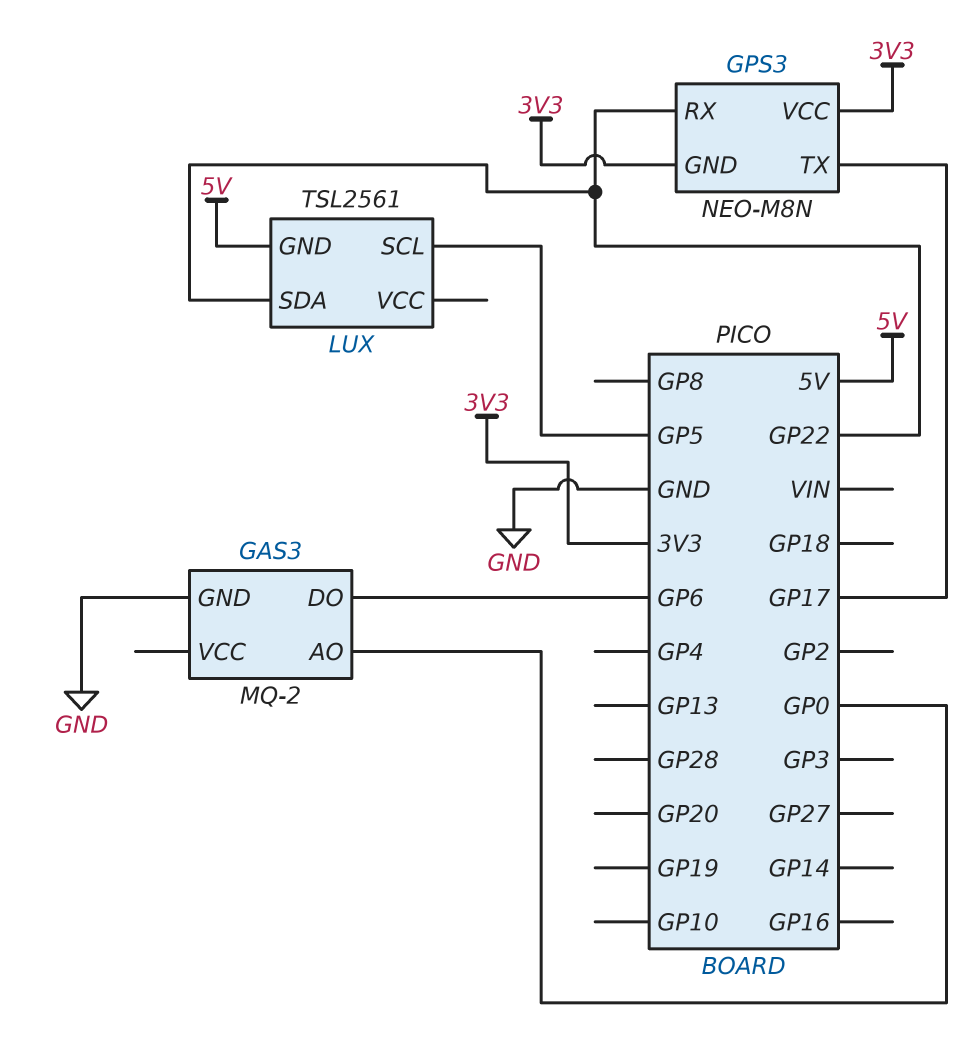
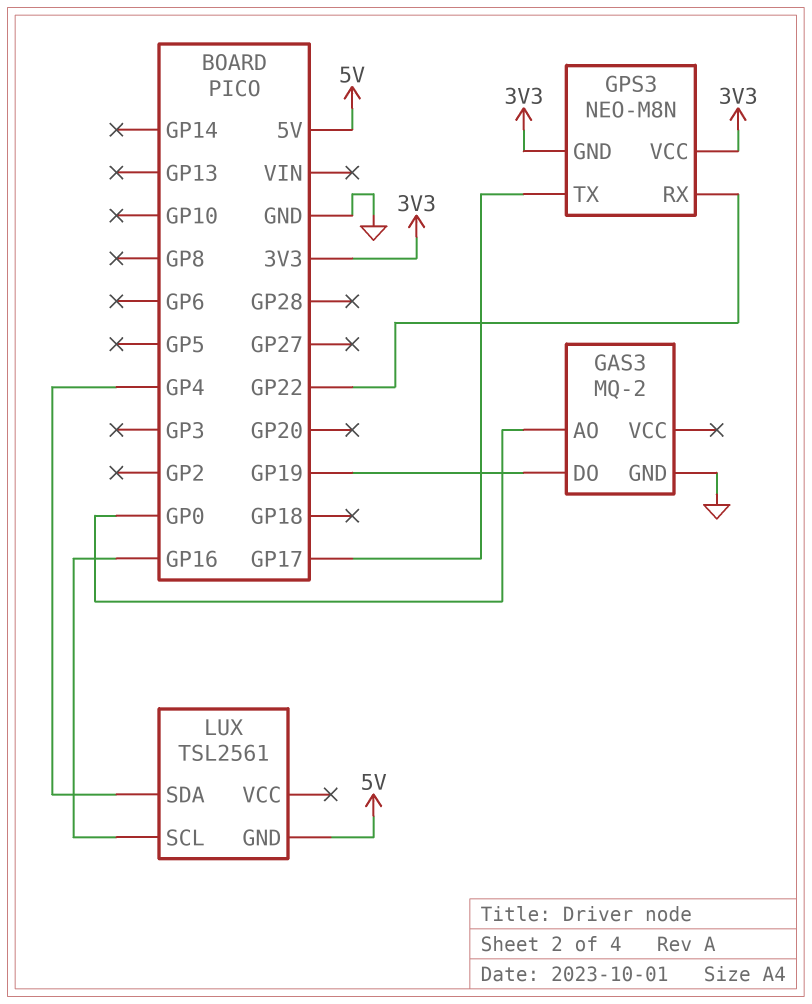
GAS3 pin DO: GP6 -> GP19
LUX pin SCL: GP5 -> GP16
LUX pin SDA: GP22 -> GP4

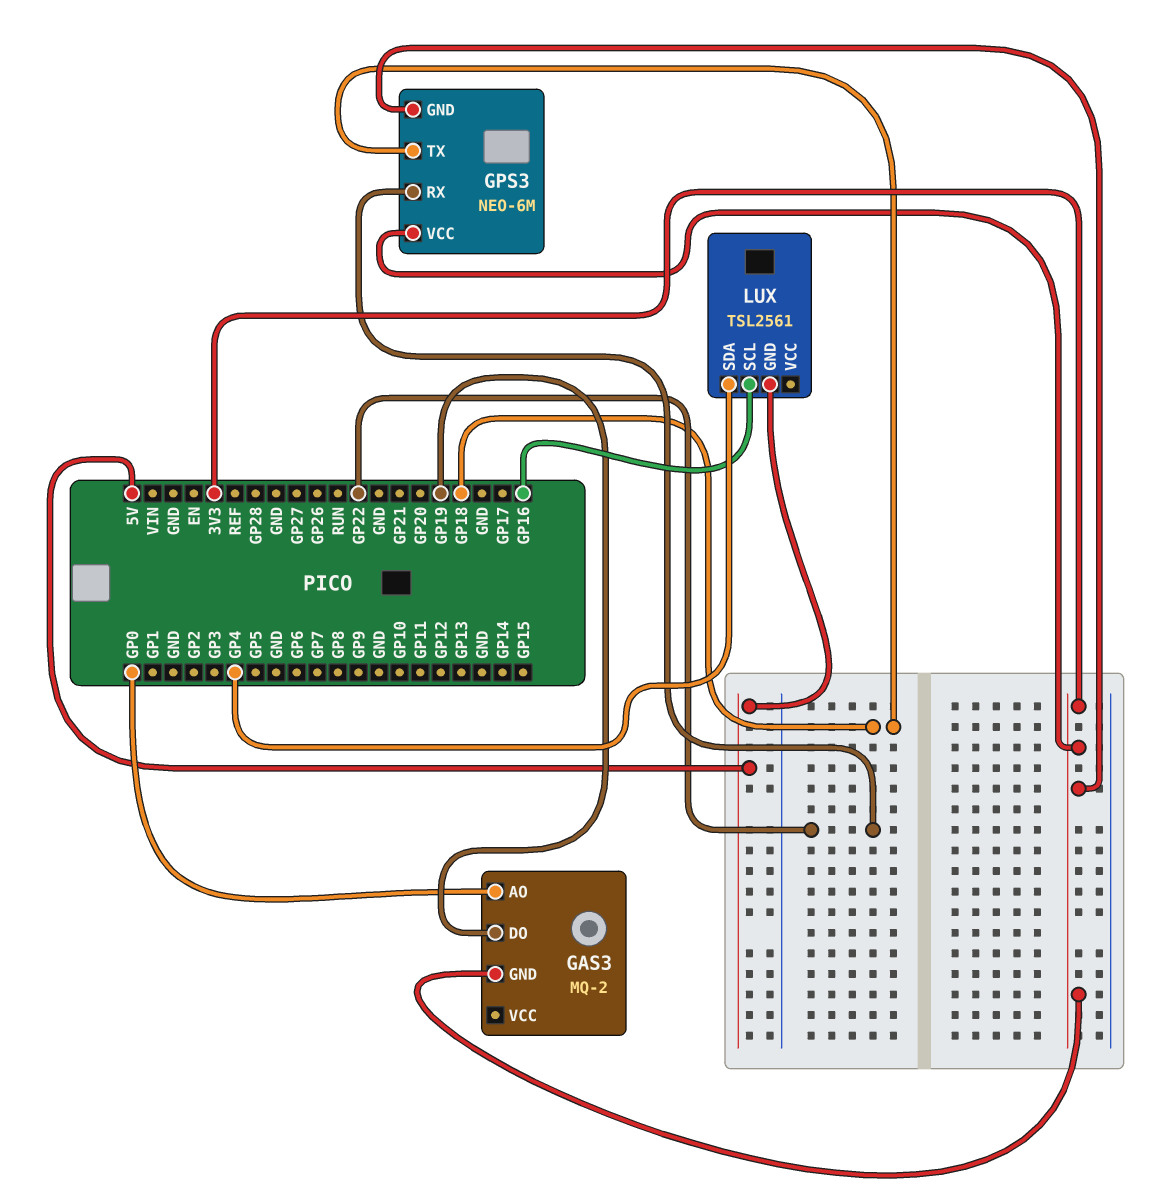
GAS3 pin GND: GND -> 3V3
GPS3: NEO-M8N -> NEO-6M
GPS3 pin TX: GP17 -> GP18

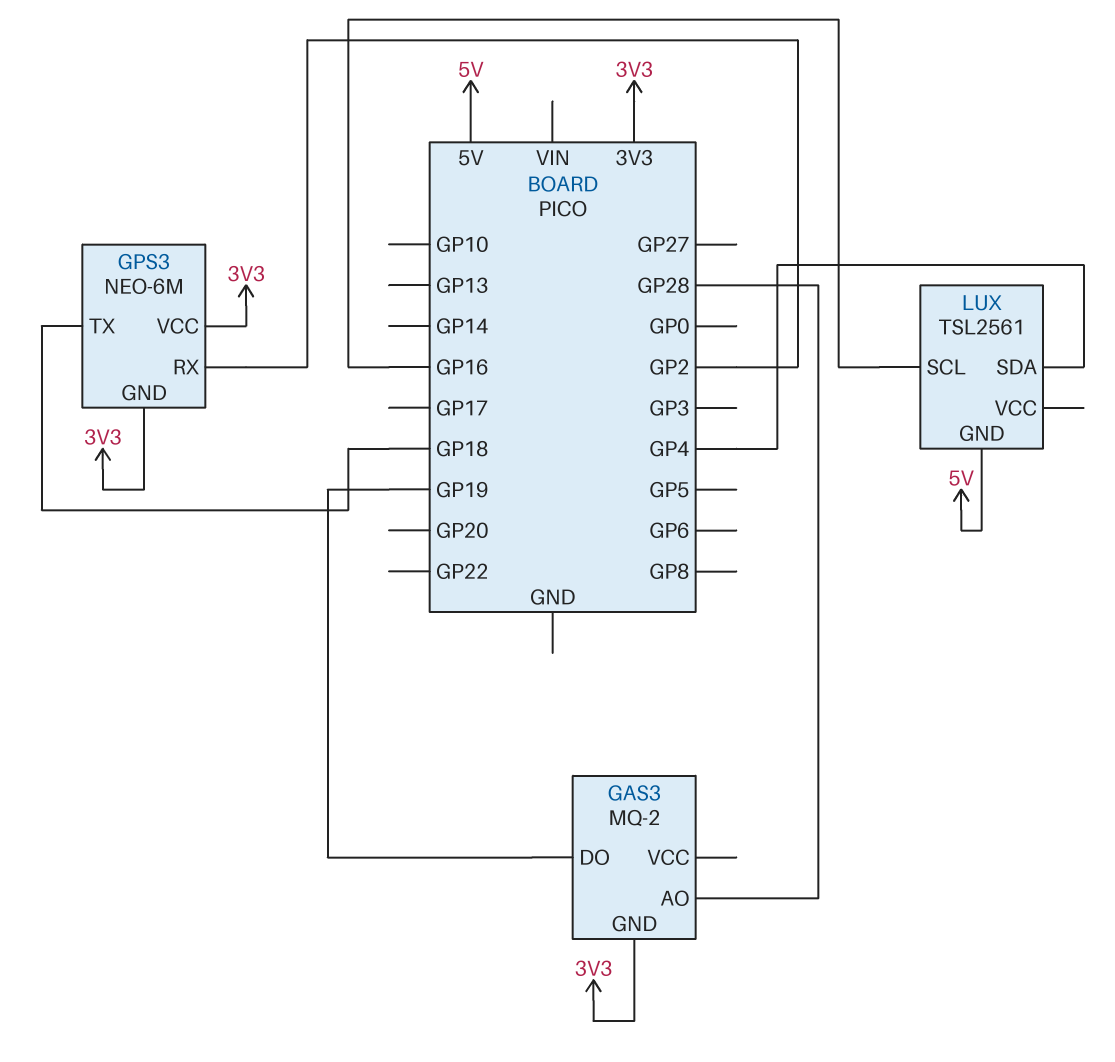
GAS3 pin AO: GP0 -> GP28
GPS3 pin RX: GP22 -> GP2

